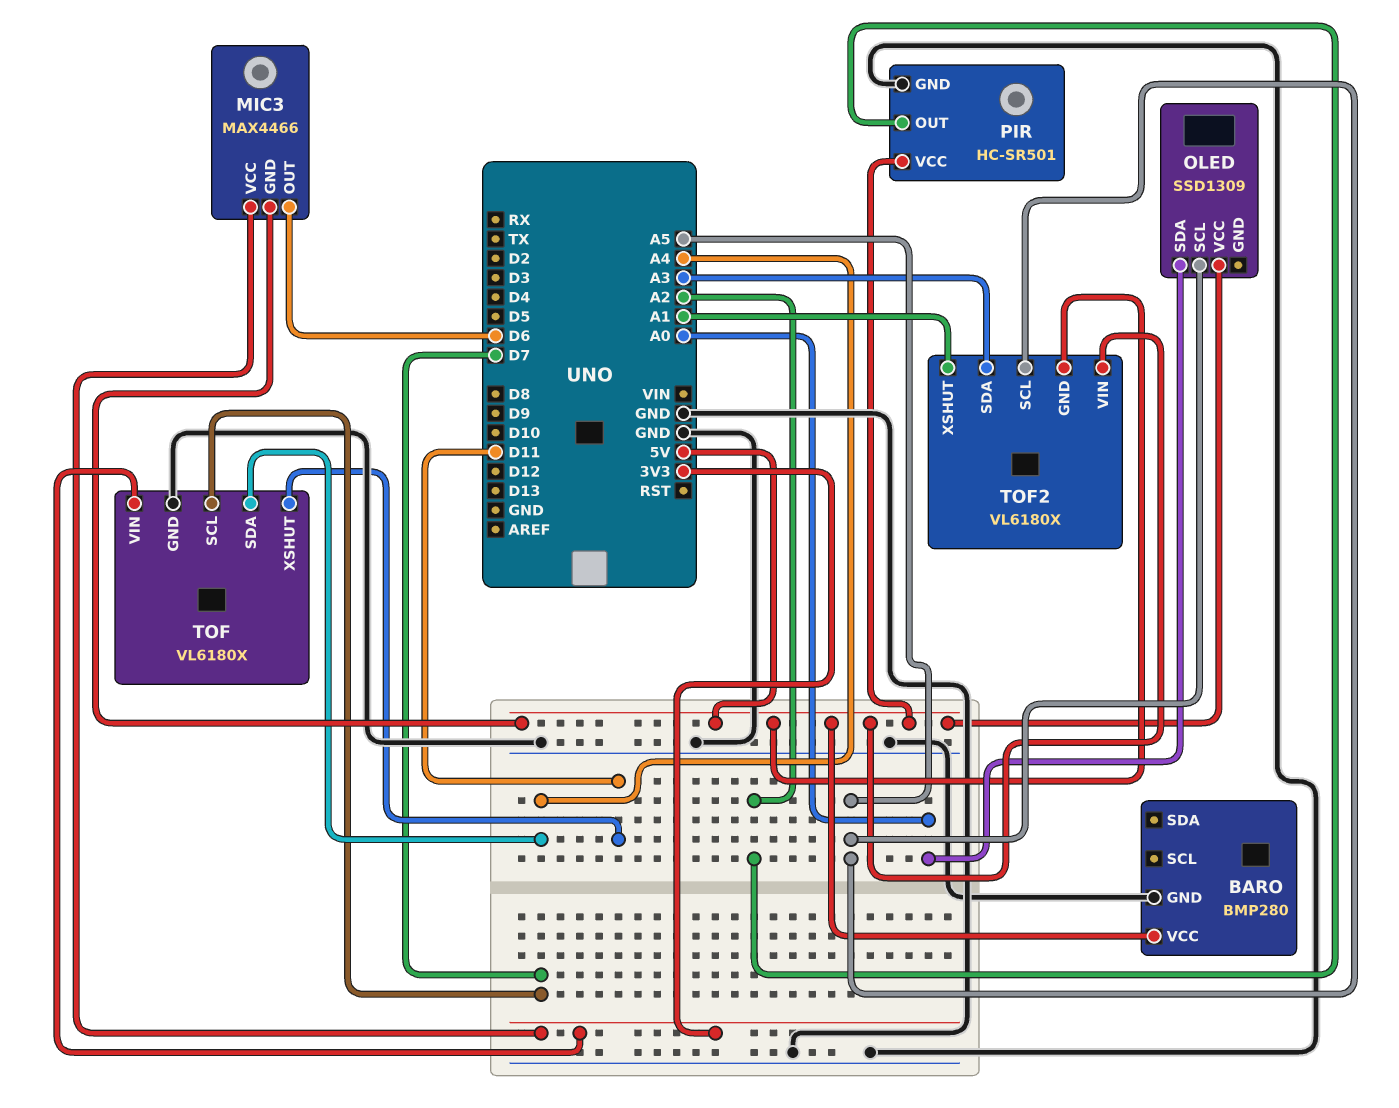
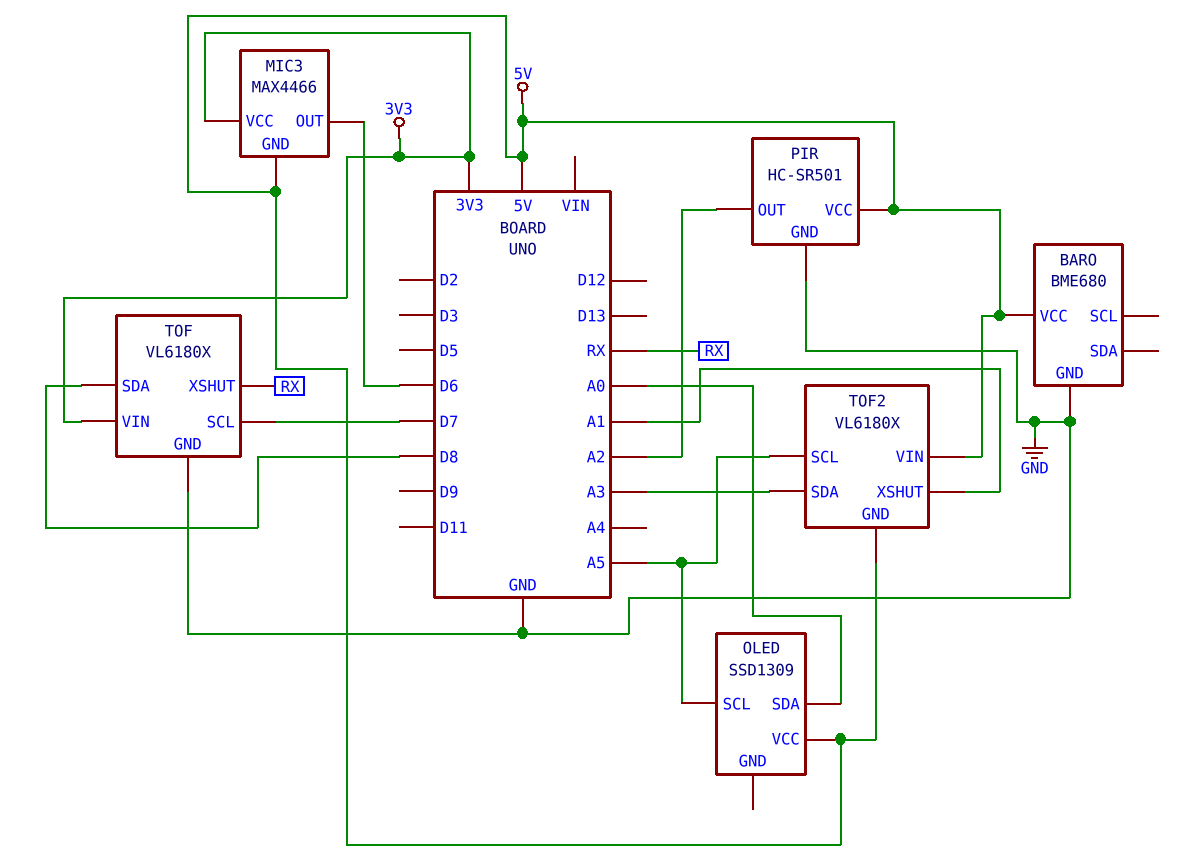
BARO: BMP280 -> BME680
TOF pin SDA: A4 -> D8
TOF pin XSHUT: D11 -> RX

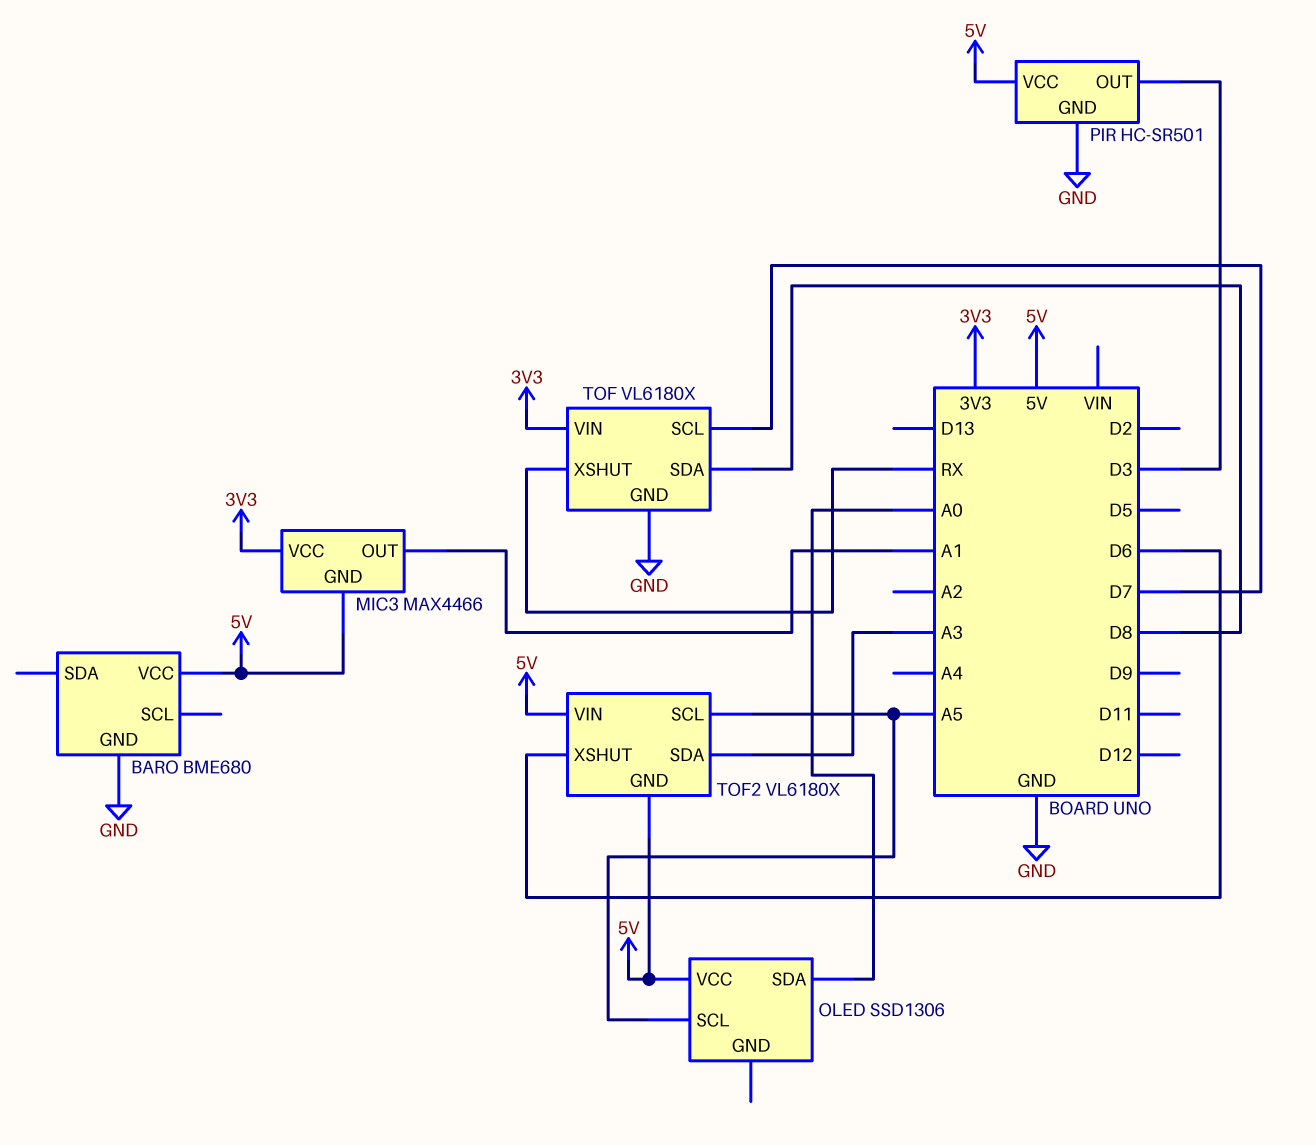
MIC3 pin OUT: D6 -> A1
OLED: SSD1309 -> SSD1306
PIR pin OUT: A2 -> D3
TOF2 pin XSHUT: A1 -> D6

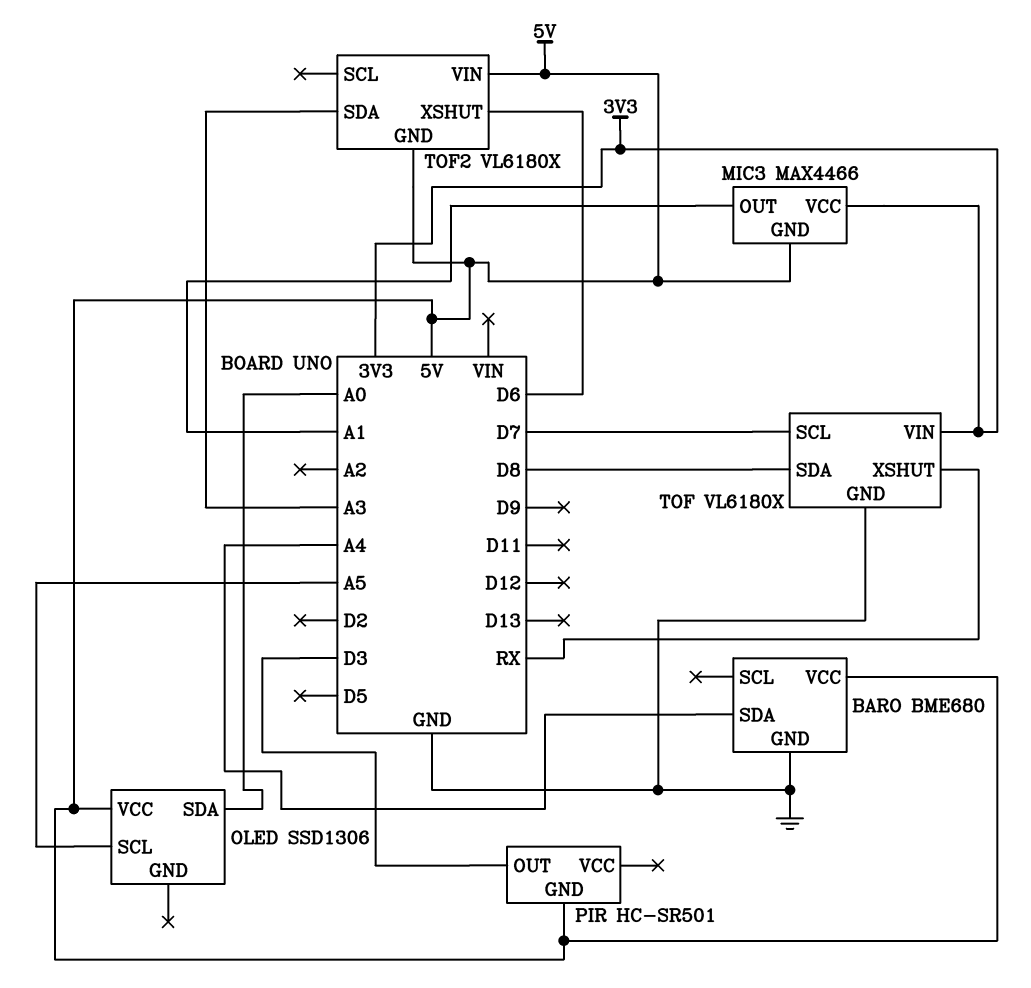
BARO pin SDA: none -> A4
PIR pin GND: GND -> 5V
PIR pin VCC: 5V -> none
TOF2 pin SCL: A5 -> none

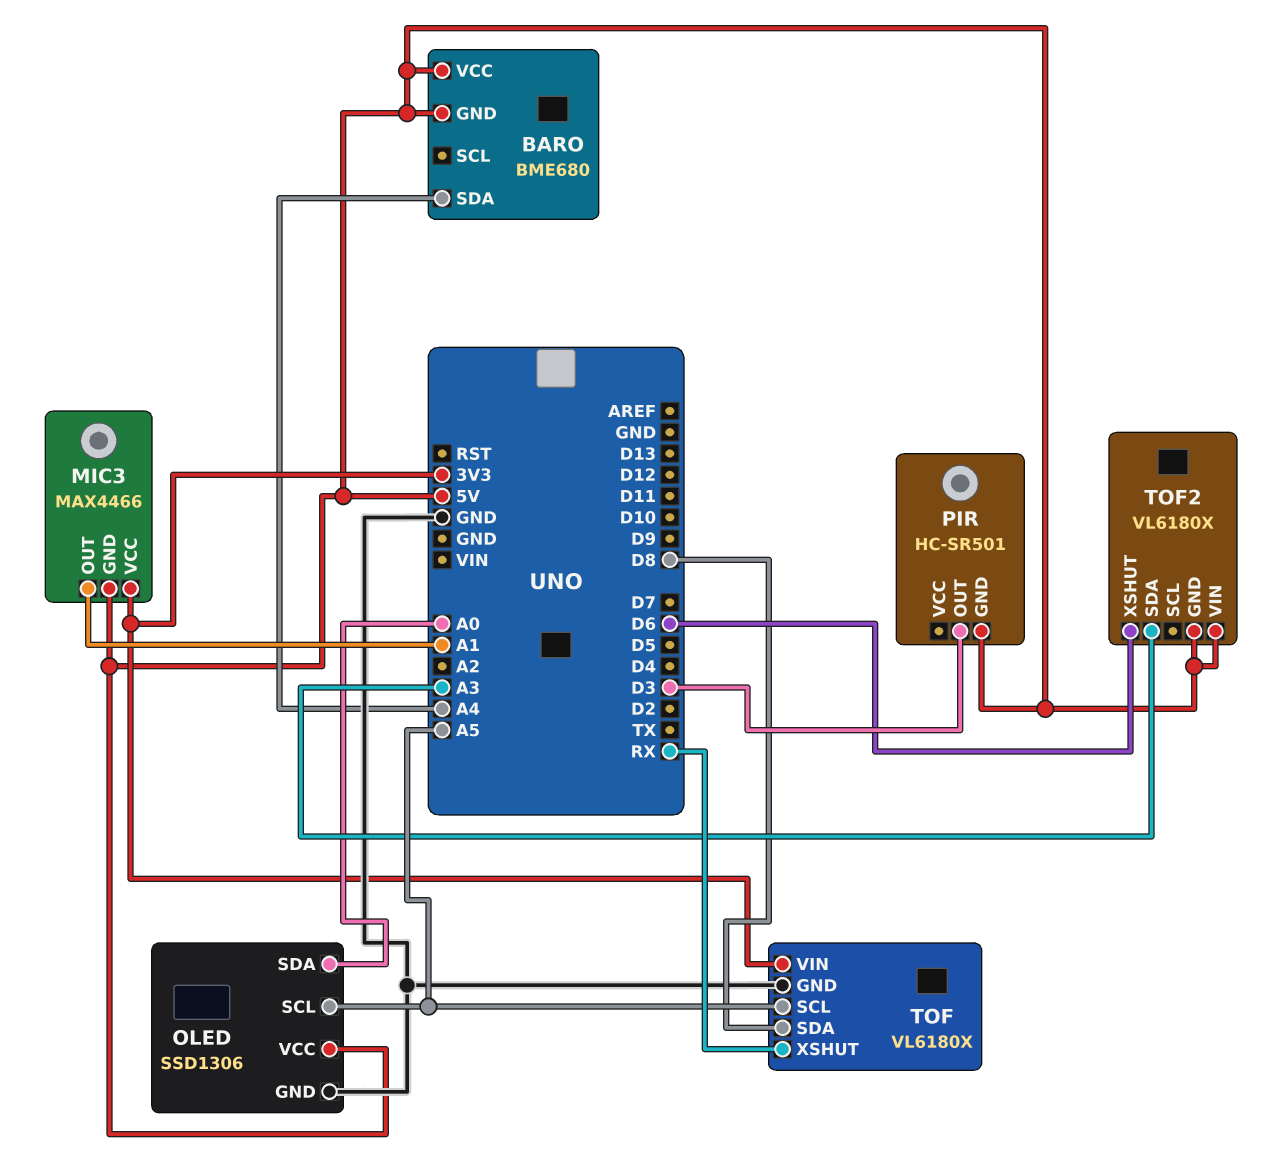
BARO pin GND: GND -> 5V
OLED pin GND: none -> GND
TOF pin SCL: D7 -> A5

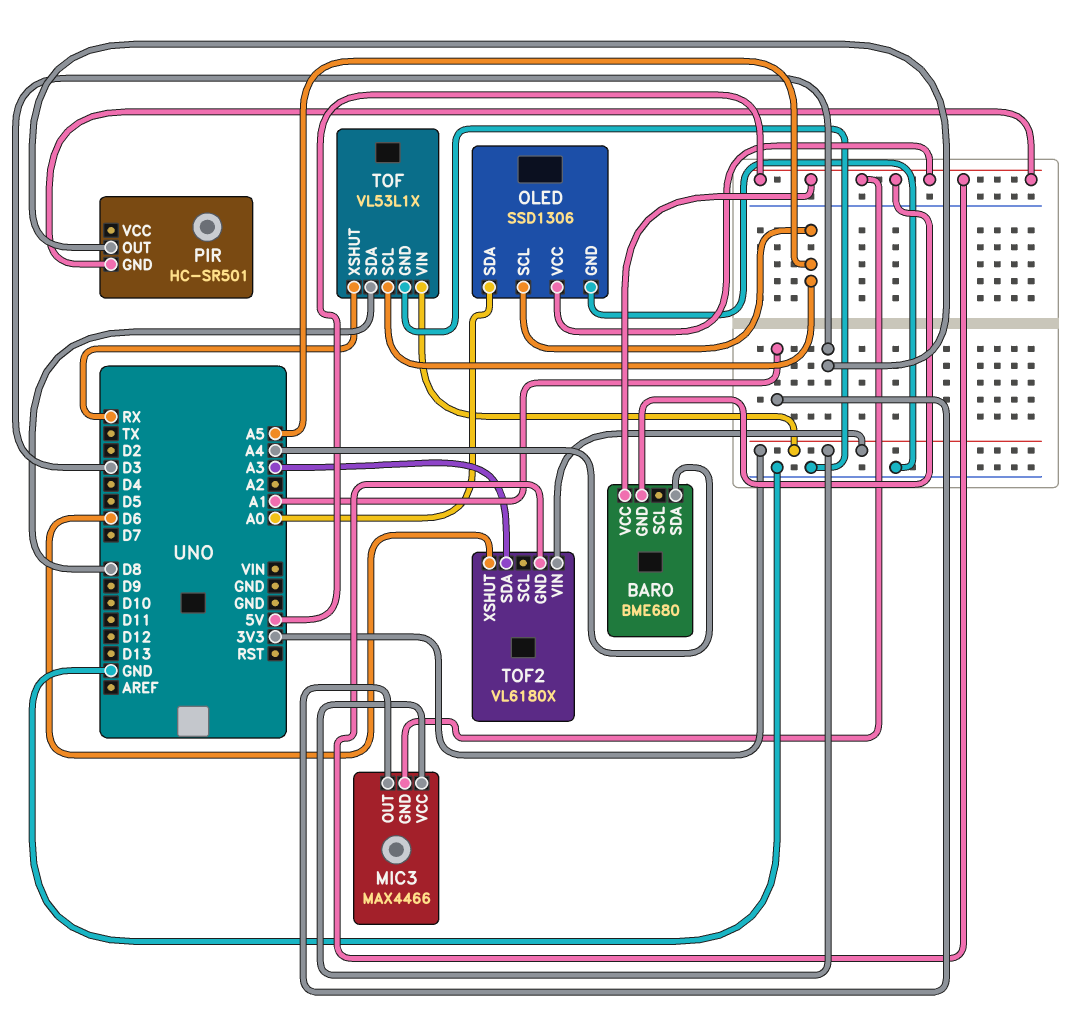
TOF: VL6180X -> VL53L1X
TOF2 pin VIN: 5V -> 3V3

